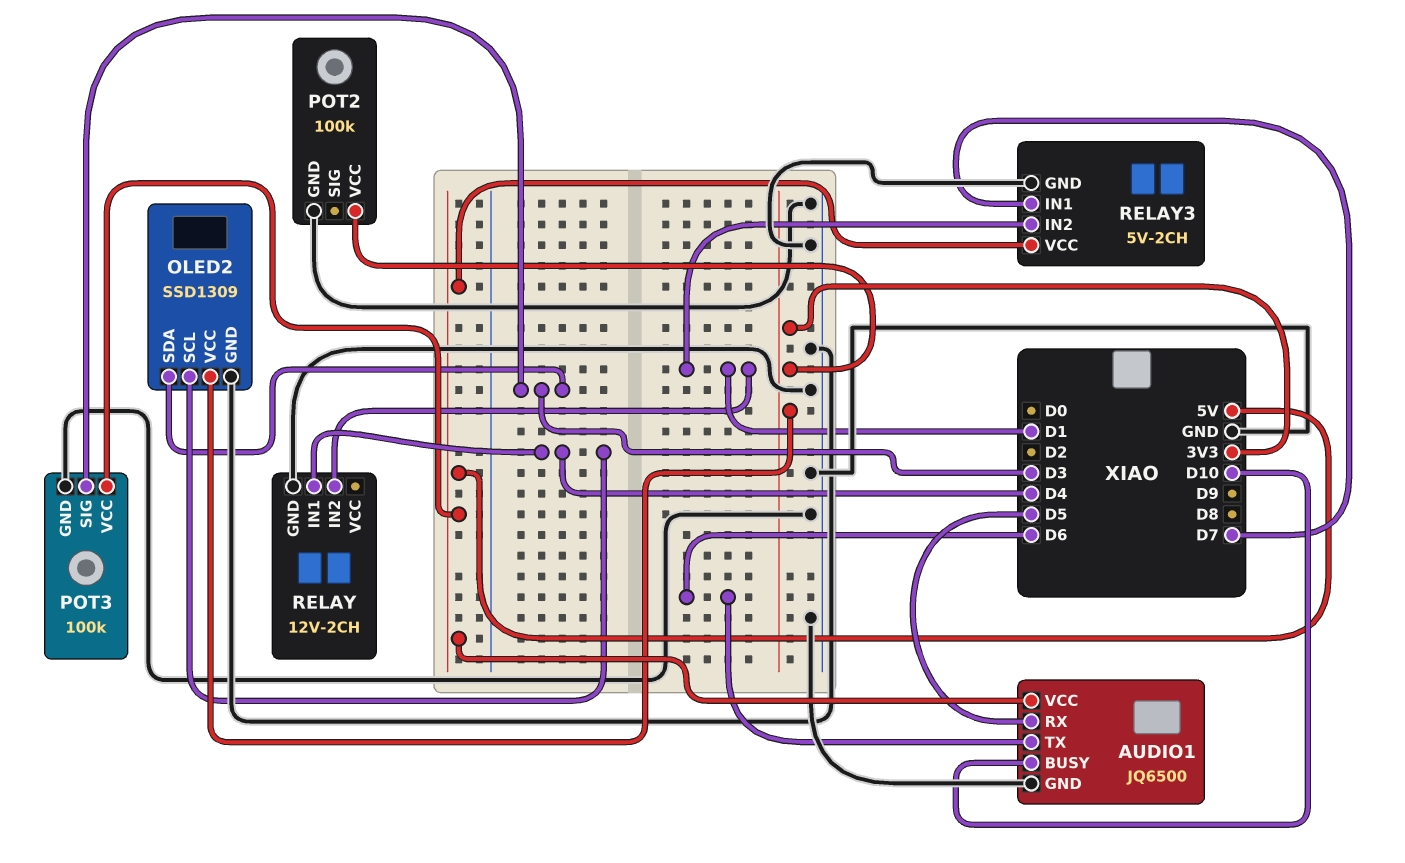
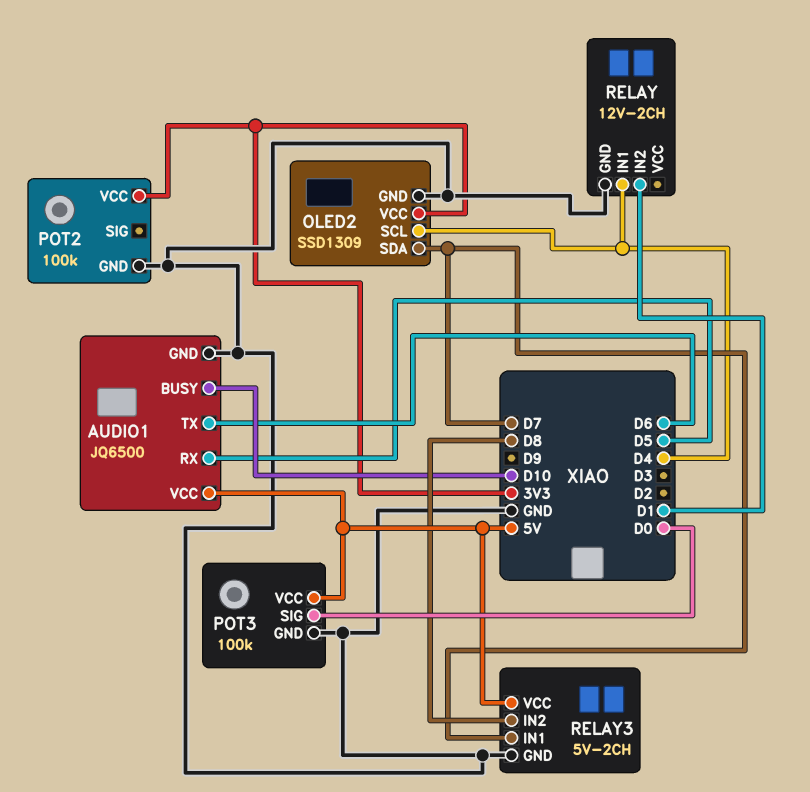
OLED2 pin SDA: D3 -> D7
POT3 pin SIG: D3 -> D0
RELAY3 pin IN2: D1 -> D8

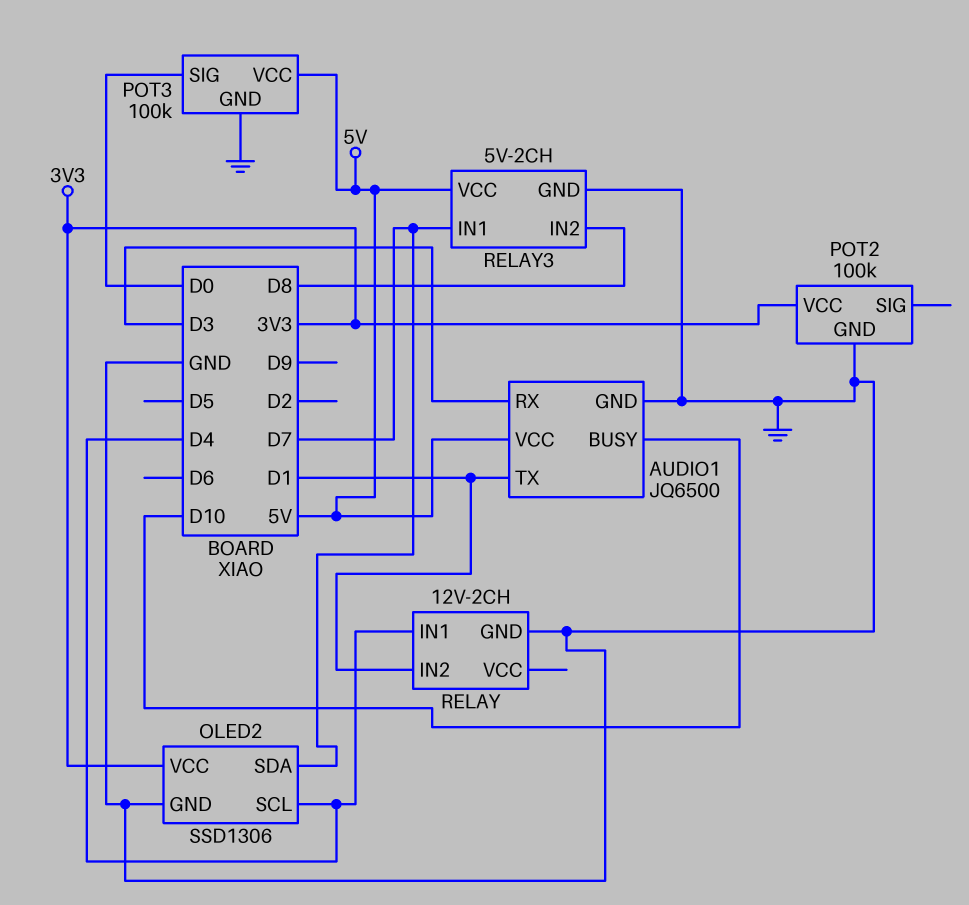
AUDIO1 pin RX: D5 -> D3
AUDIO1 pin TX: D6 -> D1
OLED2: SSD1309 -> SSD1306

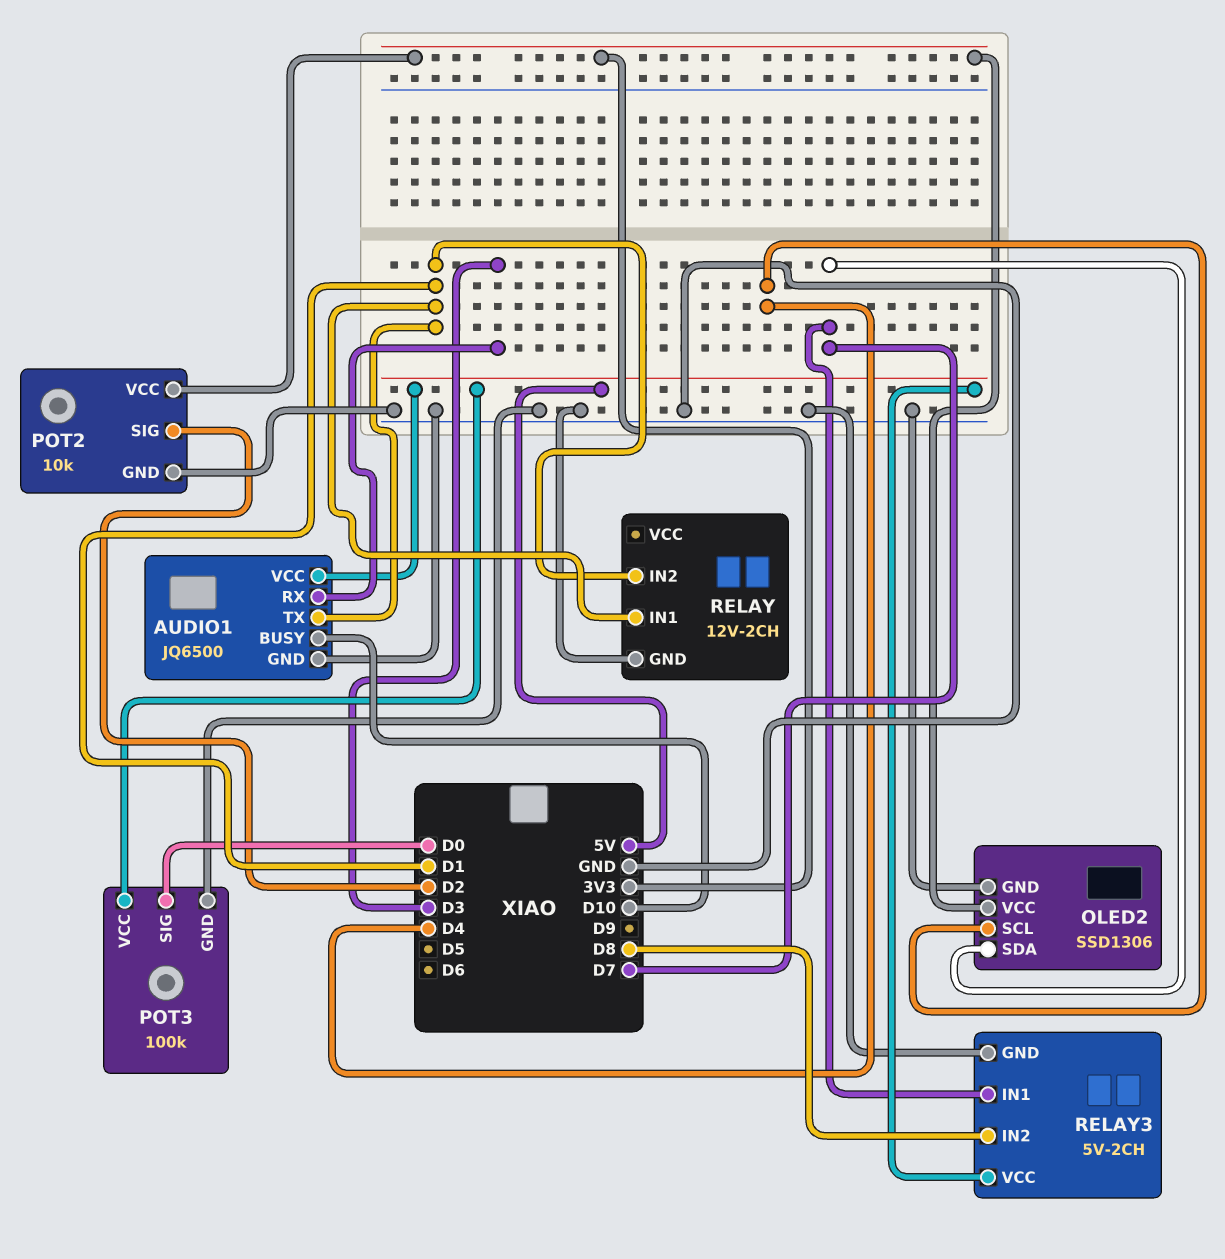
POT2: 100k -> 10k
POT2 pin SIG: none -> D2
RELAY pin IN1: D4 -> D1

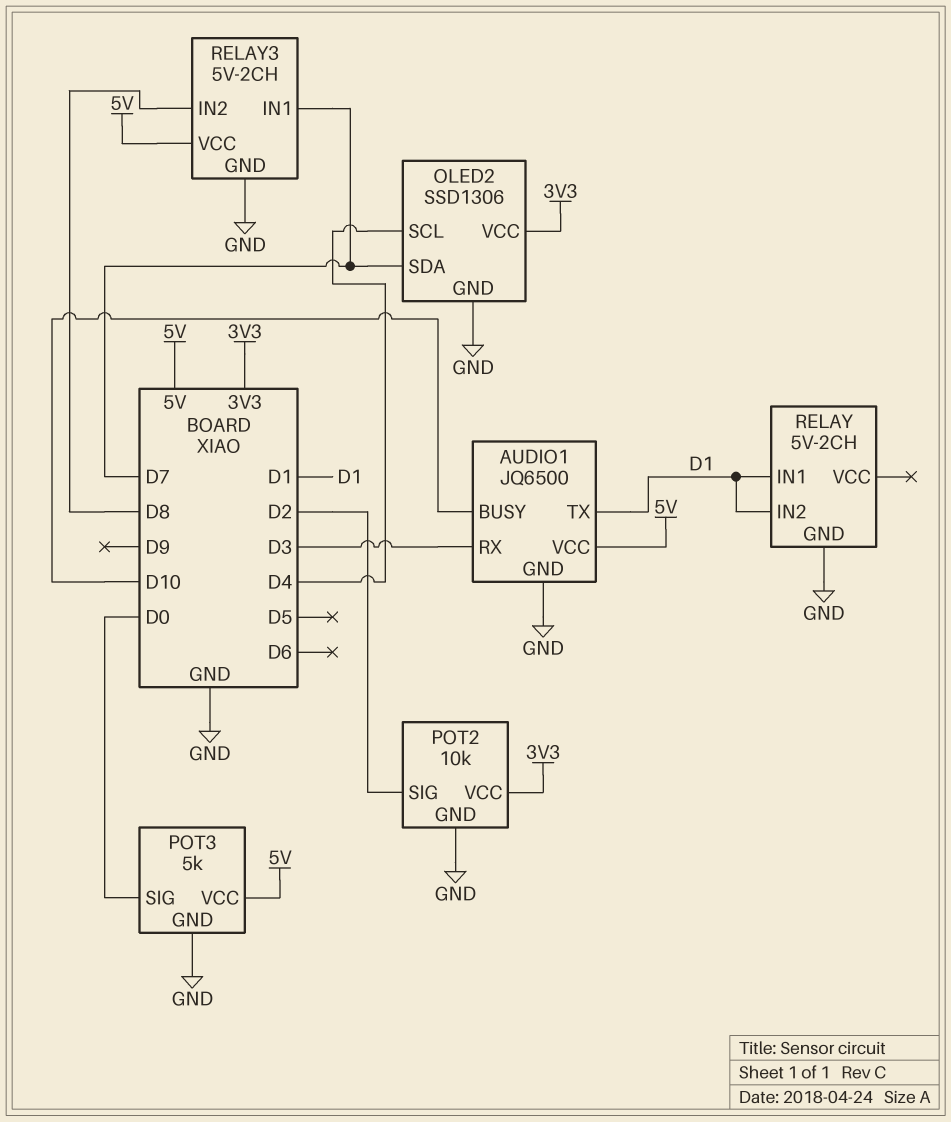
POT3: 100k -> 5k
RELAY: 12V-2CH -> 5V-2CH

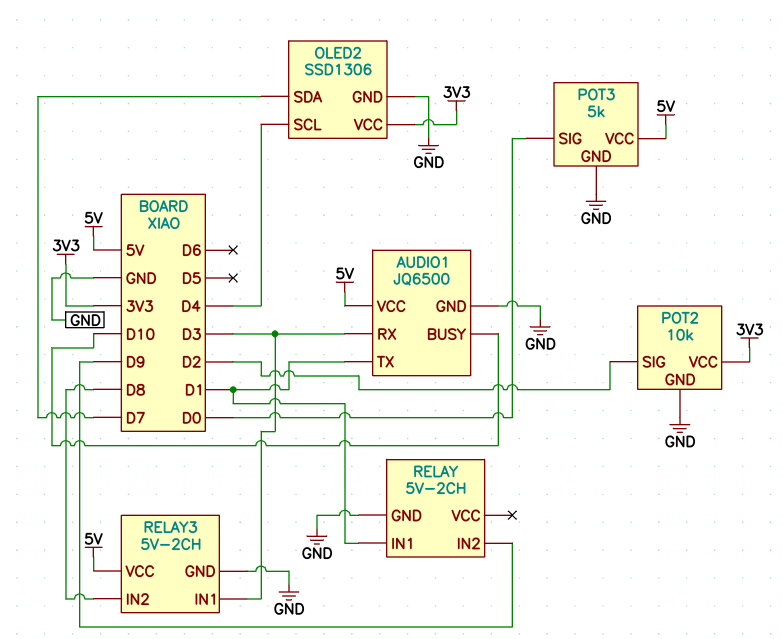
RELAY pin IN2: D1 -> D9
RELAY3 pin IN1: D7 -> D3

